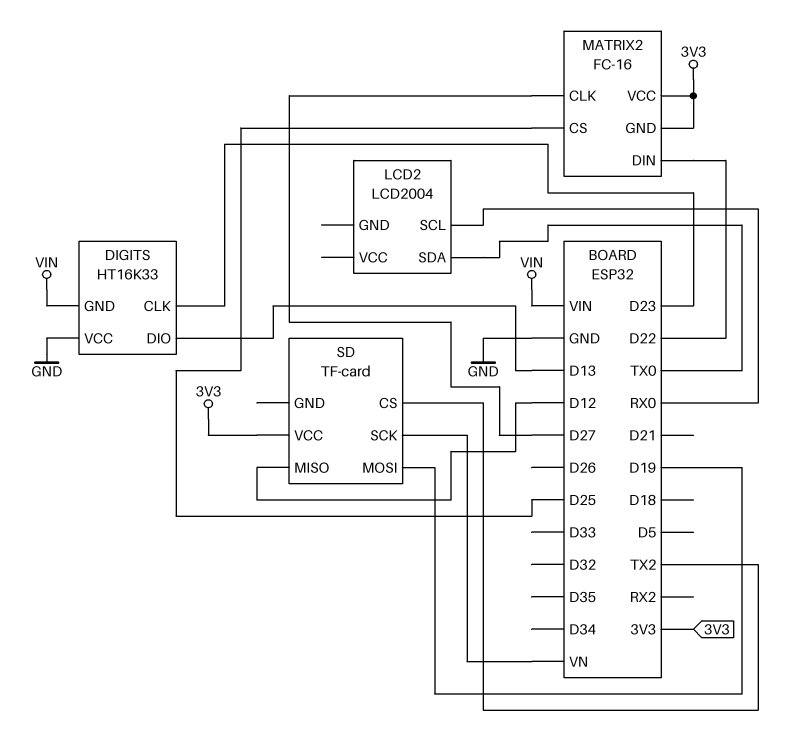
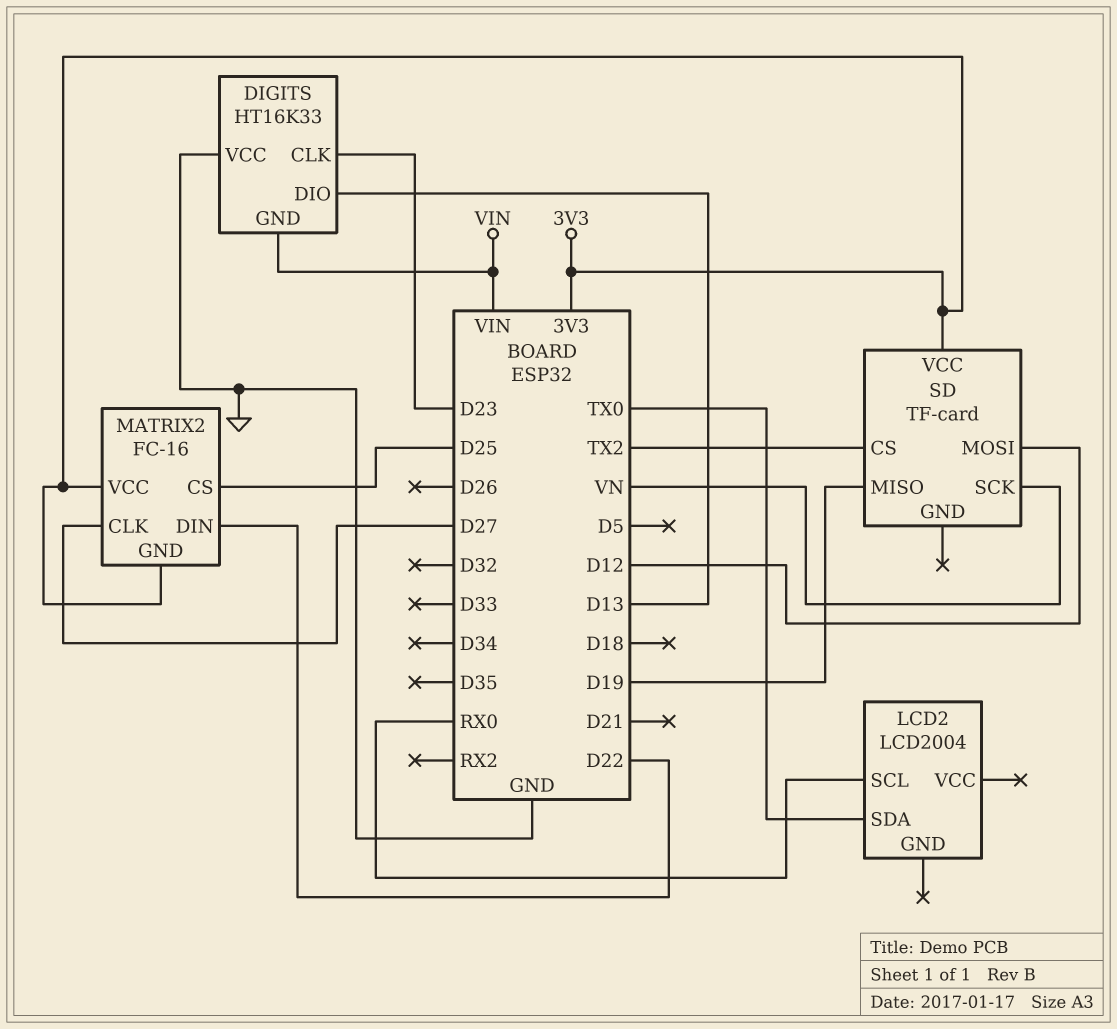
SD pin MISO: D12 -> D19
SD pin MOSI: D19 -> D12

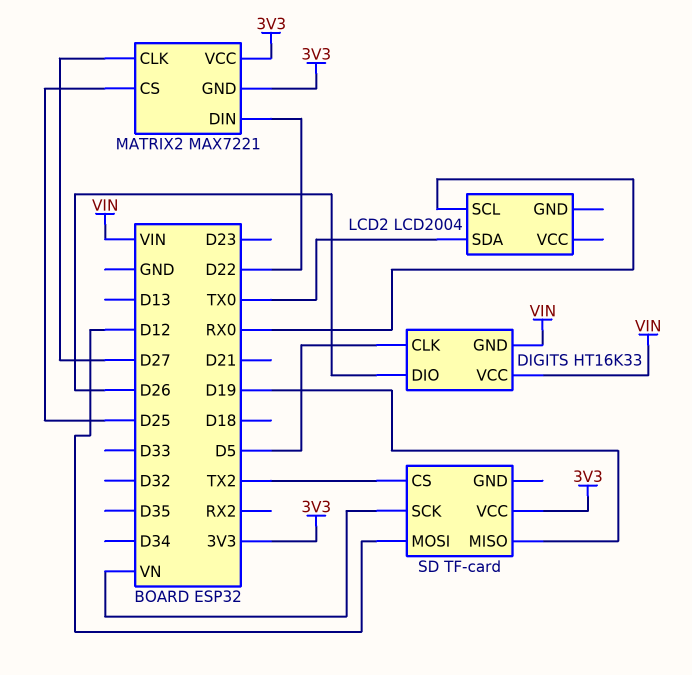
DIGITS pin CLK: D23 -> D5
DIGITS pin DIO: D13 -> D26
DIGITS pin VCC: GND -> VIN
MATRIX2: FC-16 -> MAX7221

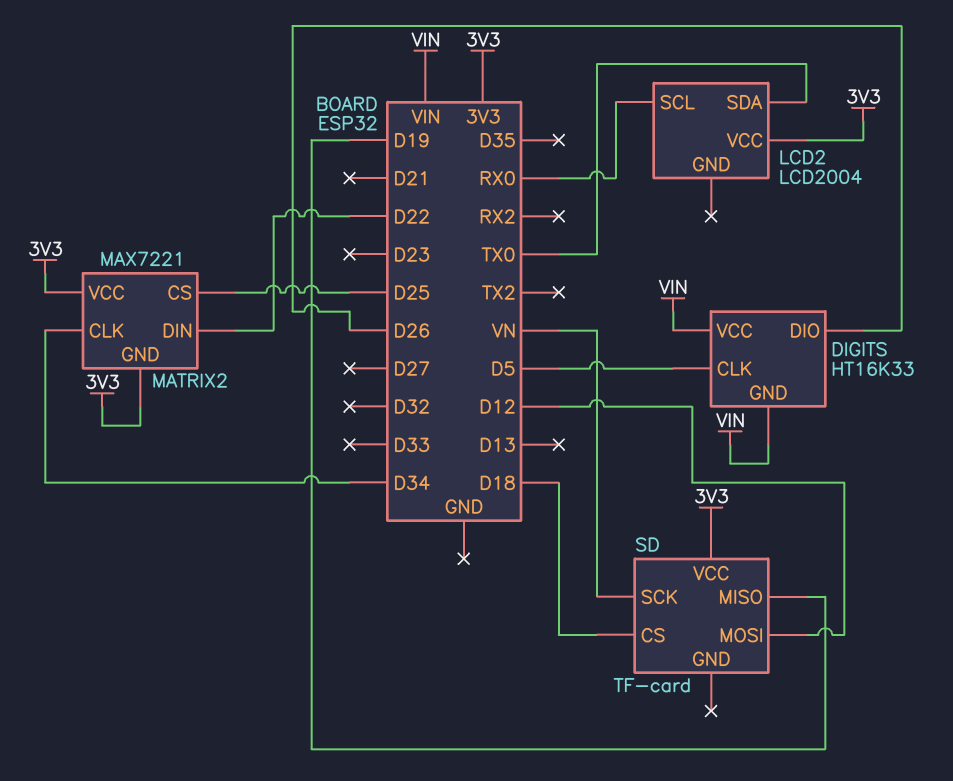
LCD2 pin VCC: none -> 3V3
MATRIX2 pin CLK: D27 -> D34
SD pin CS: TX2 -> D18

